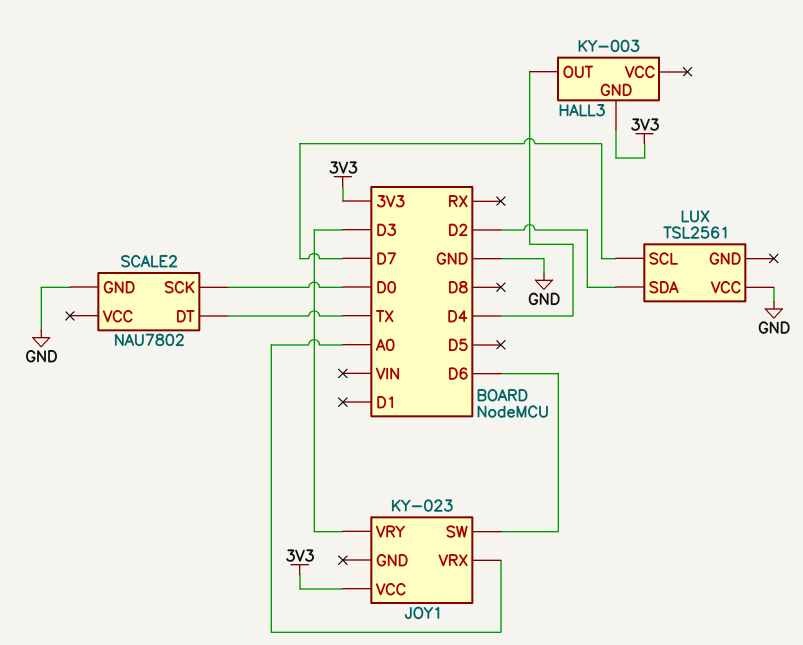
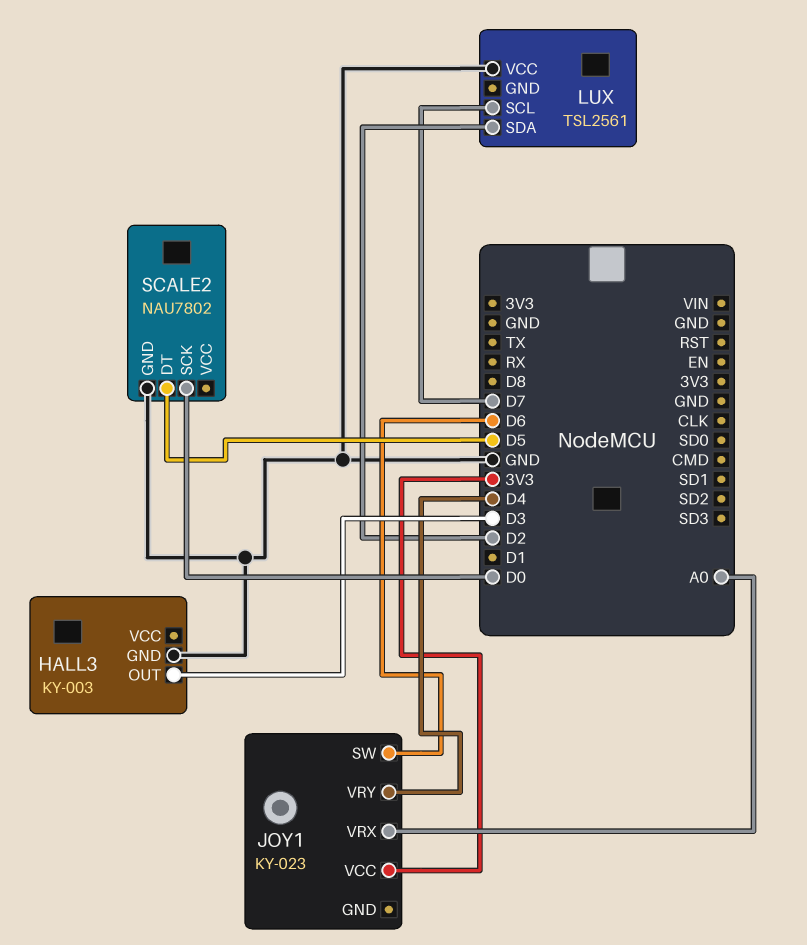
HALL3 pin GND: 3V3 -> GND
HALL3 pin OUT: D4 -> D3
JOY1 pin VRY: D3 -> D4
SCALE2 pin DT: TX -> D5

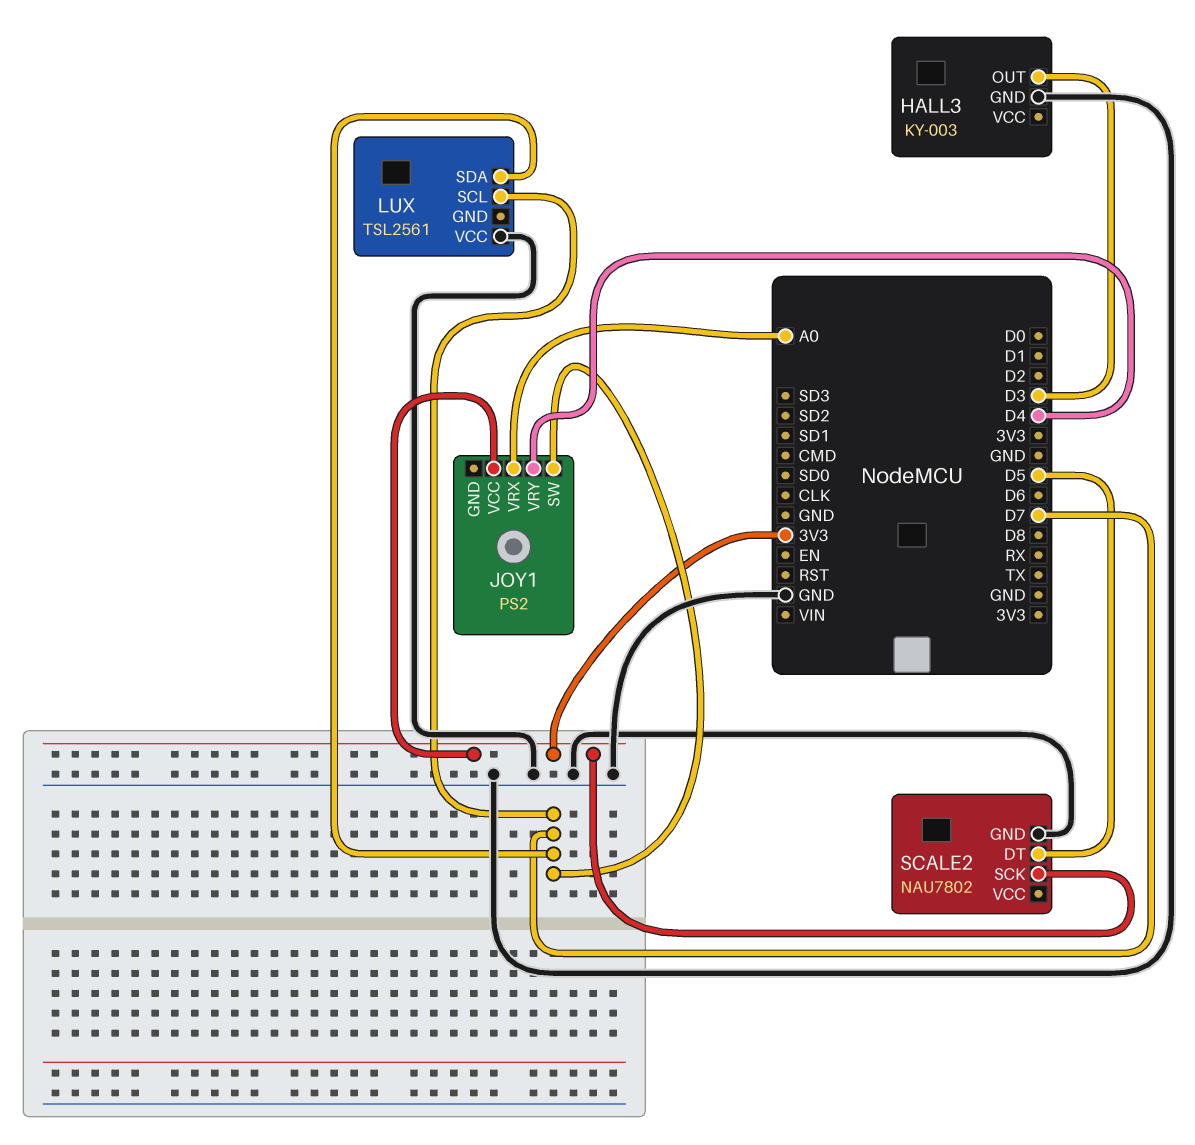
JOY1: KY-023 -> PS2
JOY1 pin SW: D6 -> D7
LUX pin SDA: D2 -> D7
SCALE2 pin SCK: D0 -> 3V3

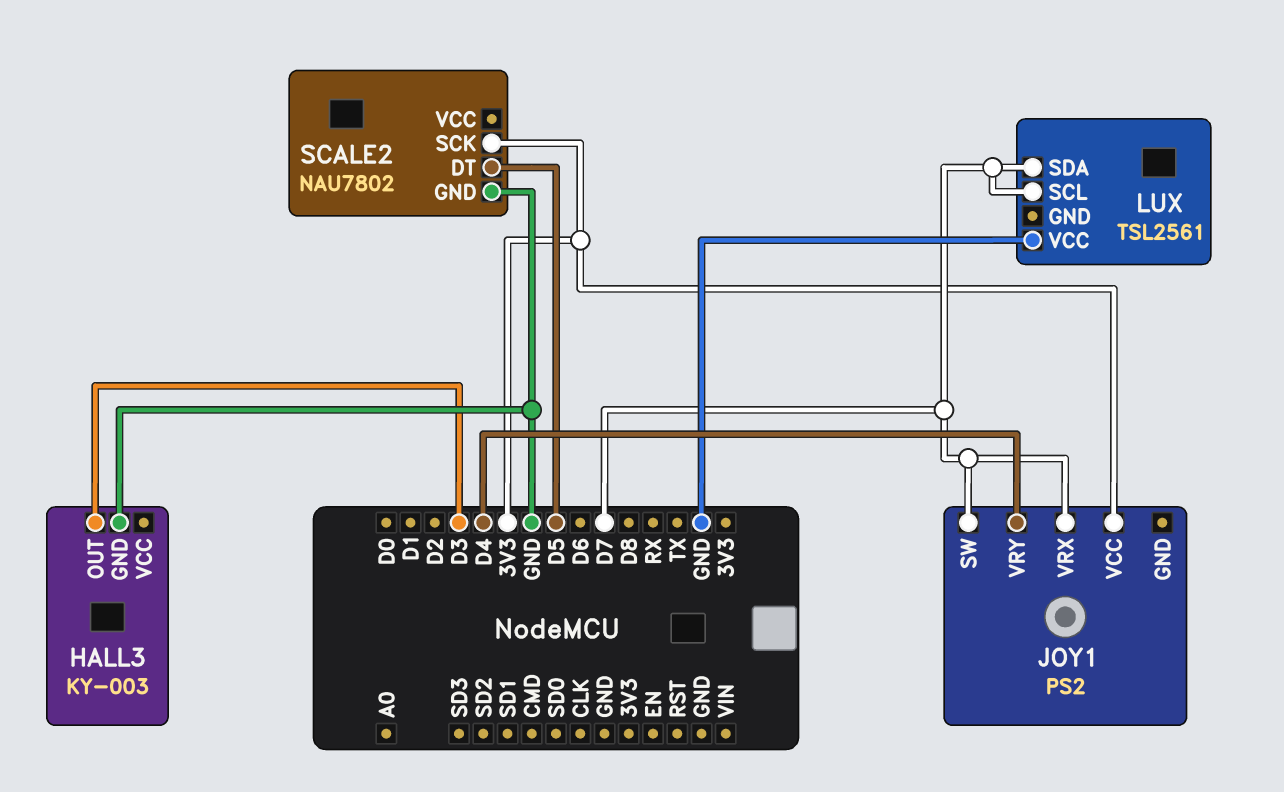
JOY1 pin VRX: A0 -> D7

